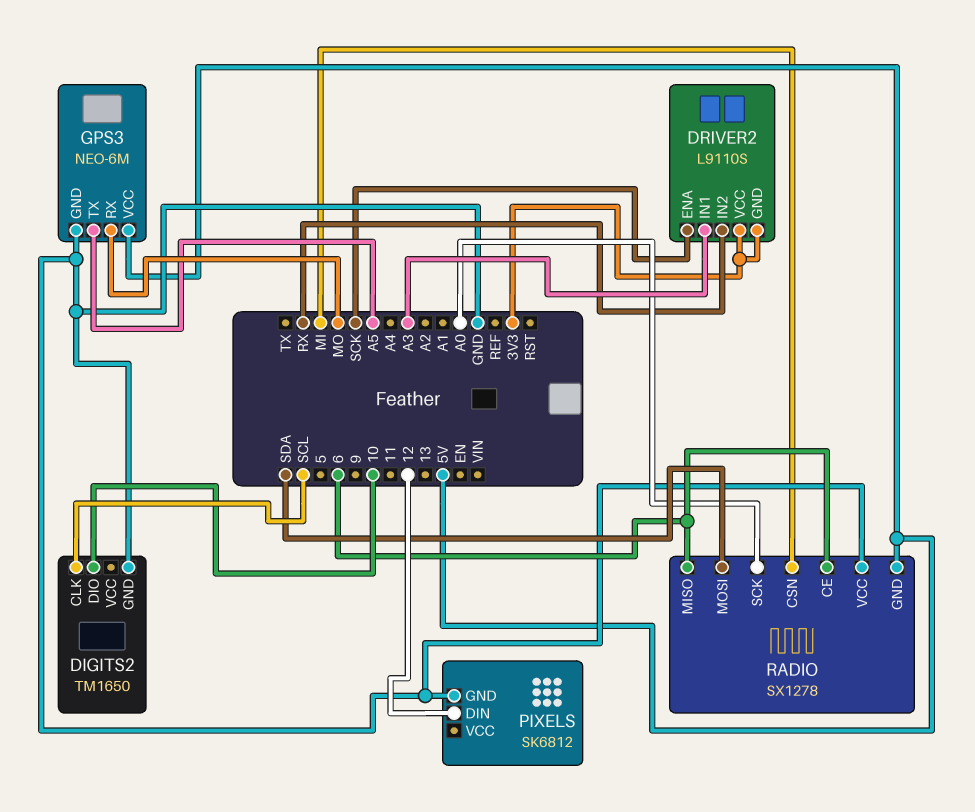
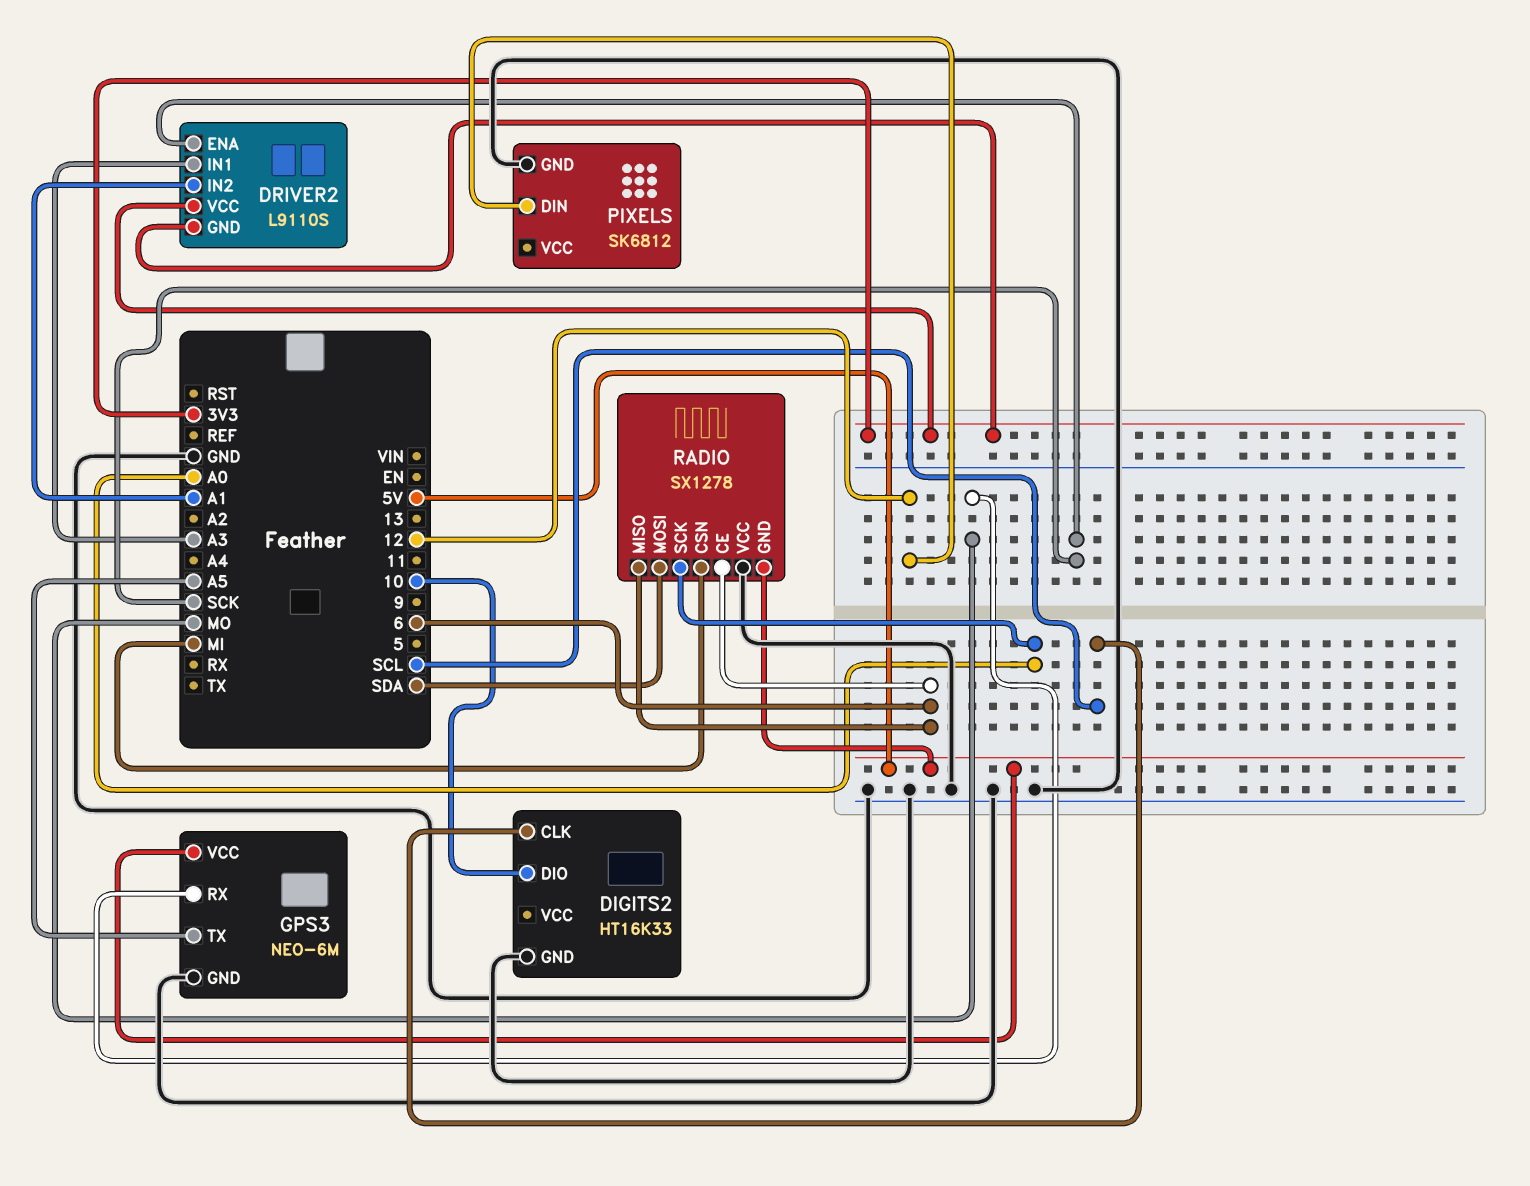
DIGITS2: TM1650 -> HT16K33
DRIVER2 pin IN2: RX -> A1

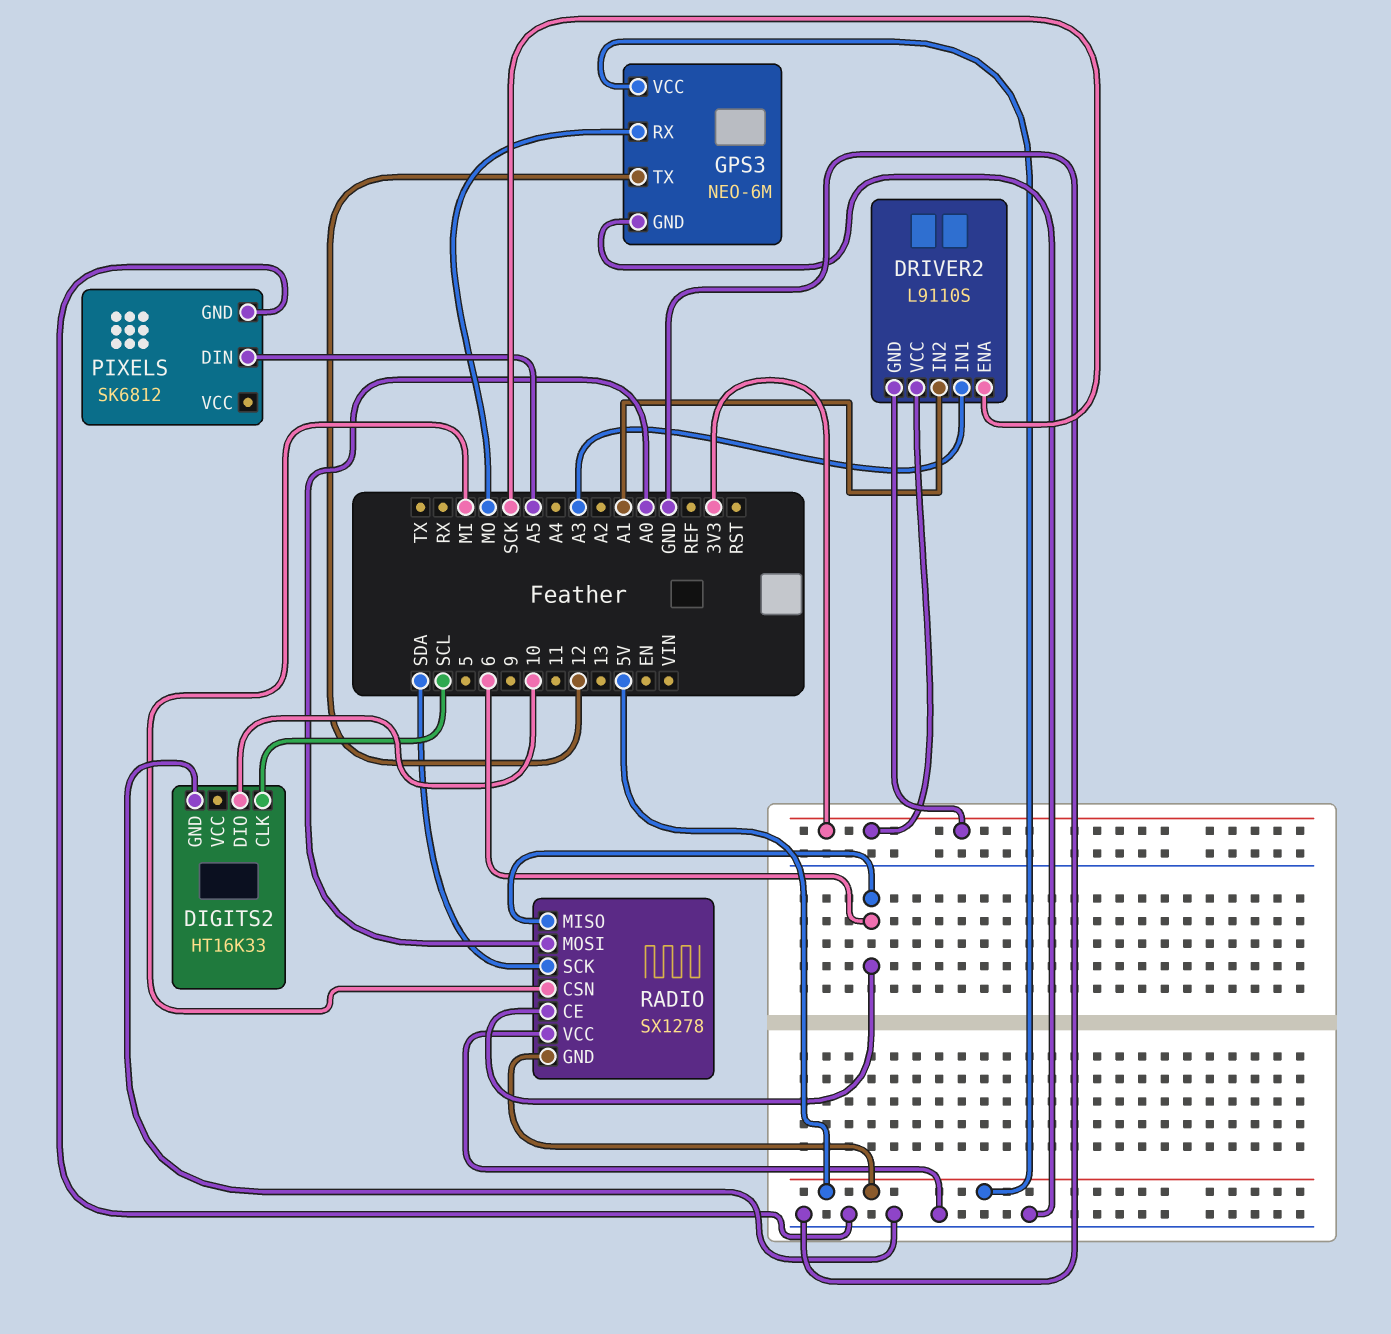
GPS3 pin TX: A5 -> 12
PIXELS pin DIN: 12 -> A5
RADIO pin MOSI: SDA -> A0
RADIO pin SCK: A0 -> SDA

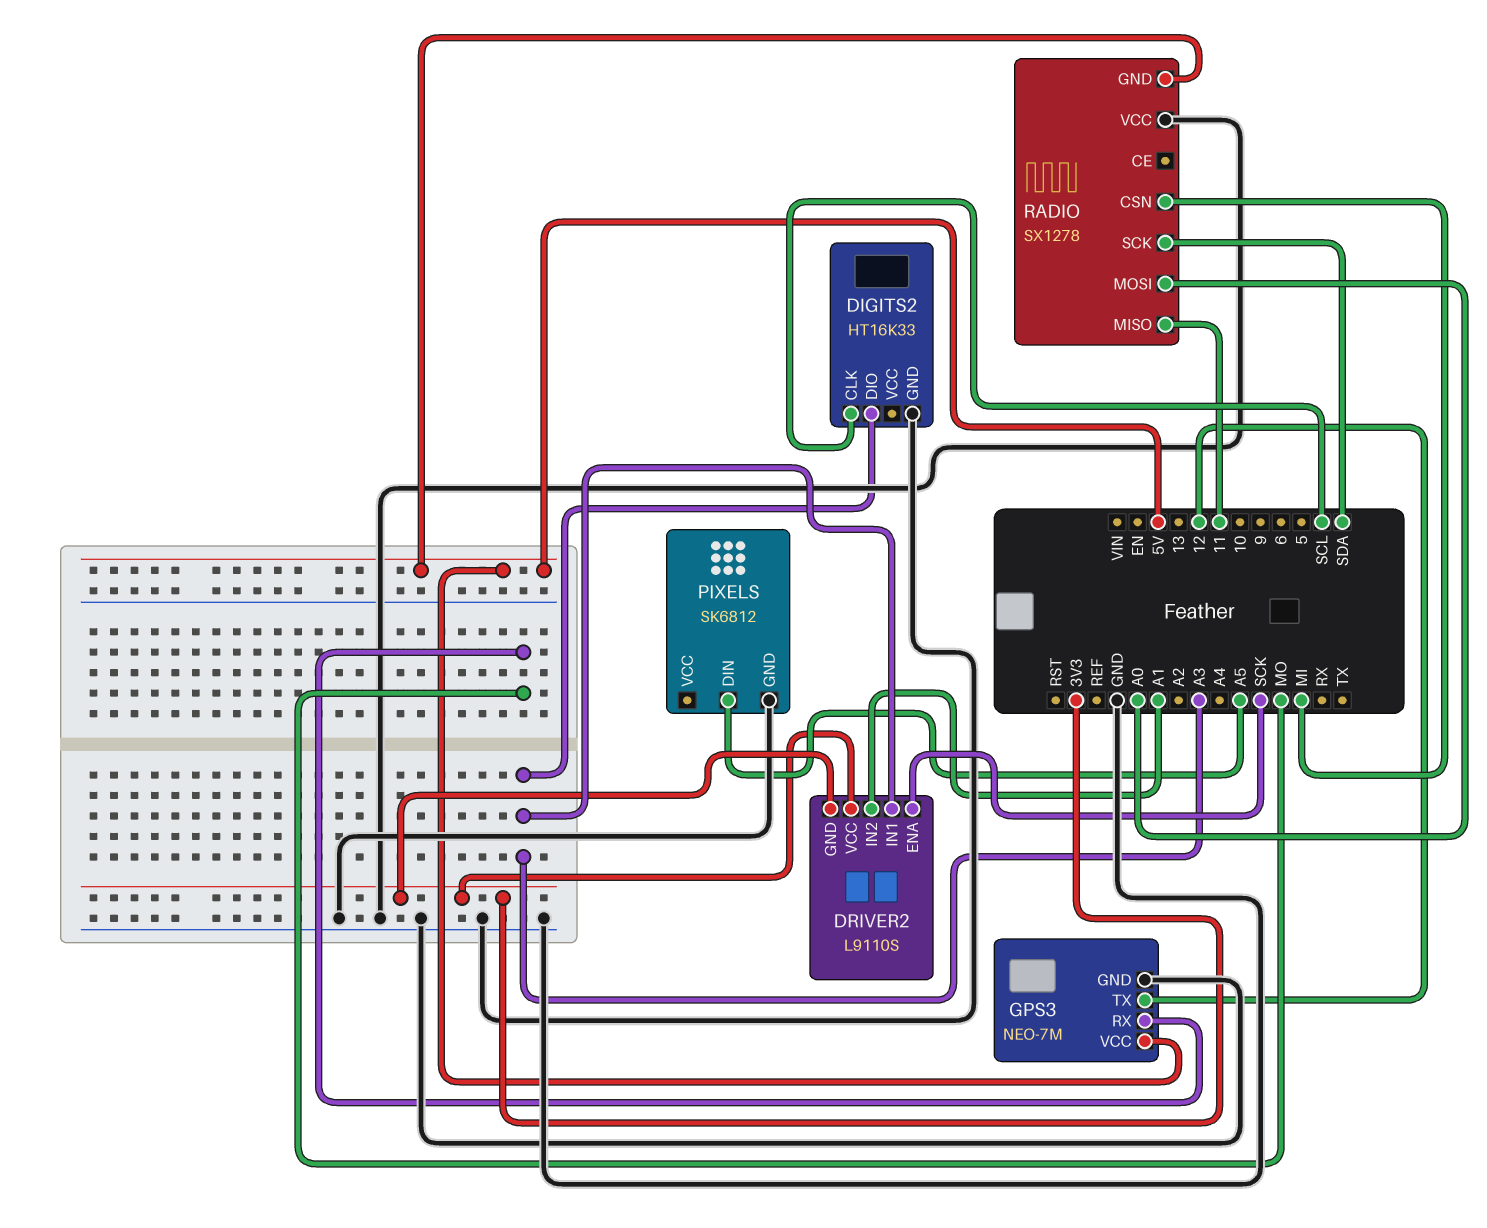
DIGITS2 pin DIO: 10 -> A3
GPS3: NEO-6M -> NEO-7M
RADIO pin CE: 6 -> none
RADIO pin MISO: 6 -> 11

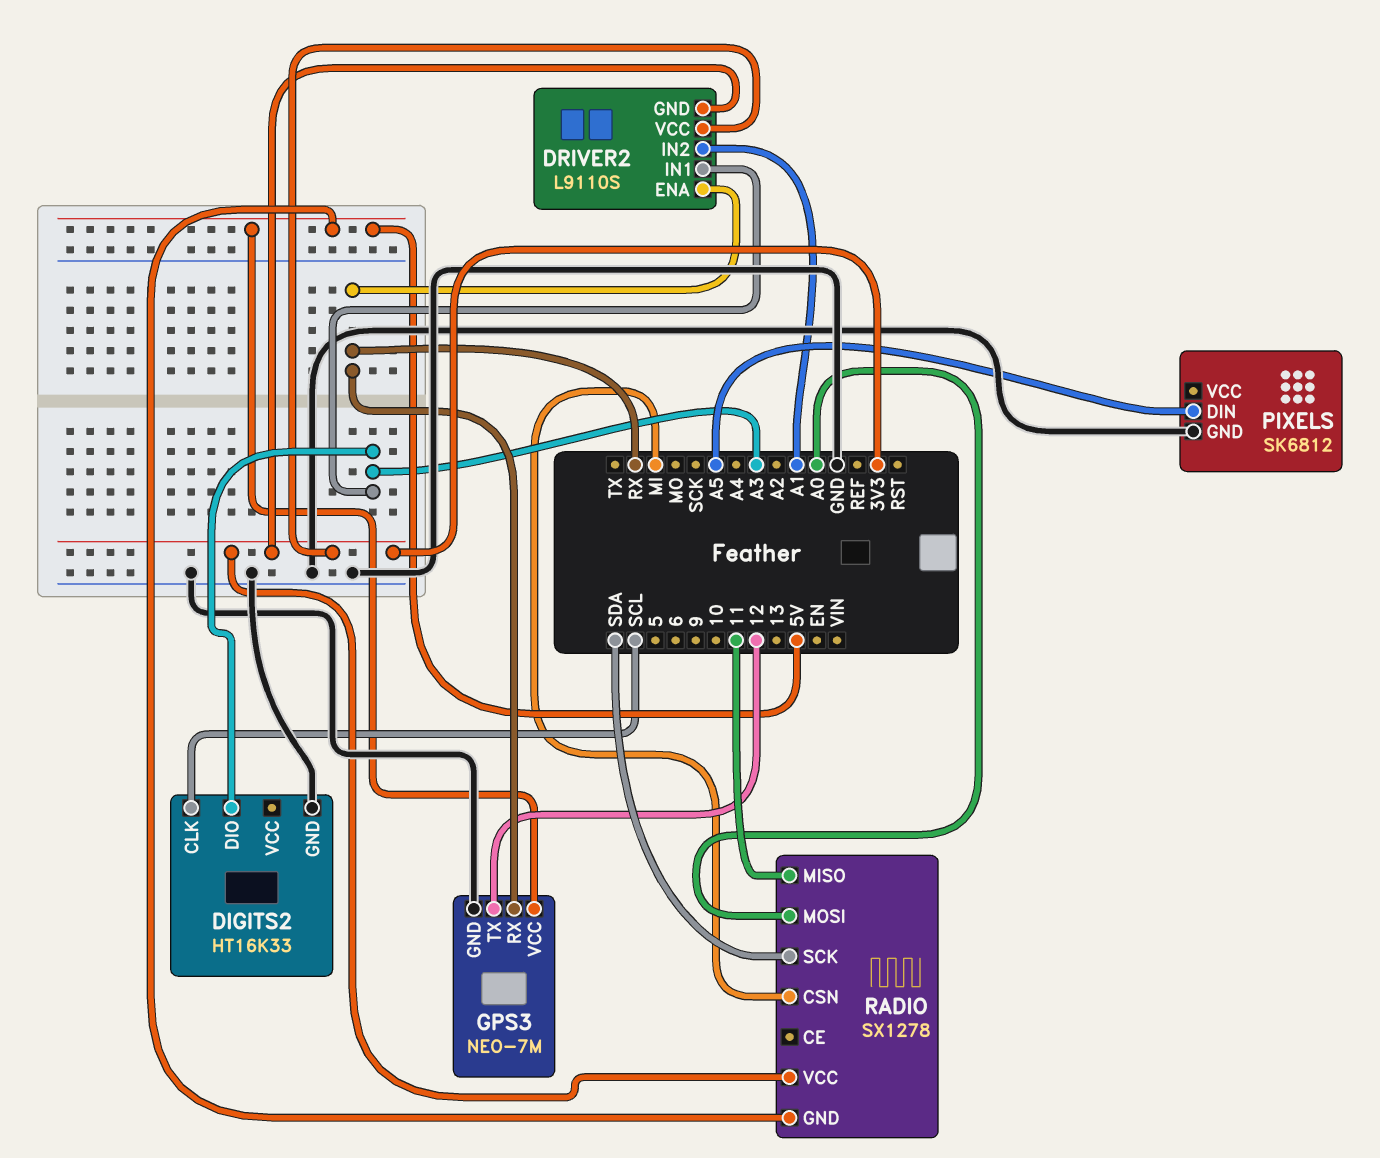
DRIVER2 pin ENA: SCK -> RX
GPS3 pin RX: MO -> RX
RADIO pin VCC: GND -> 3V3

